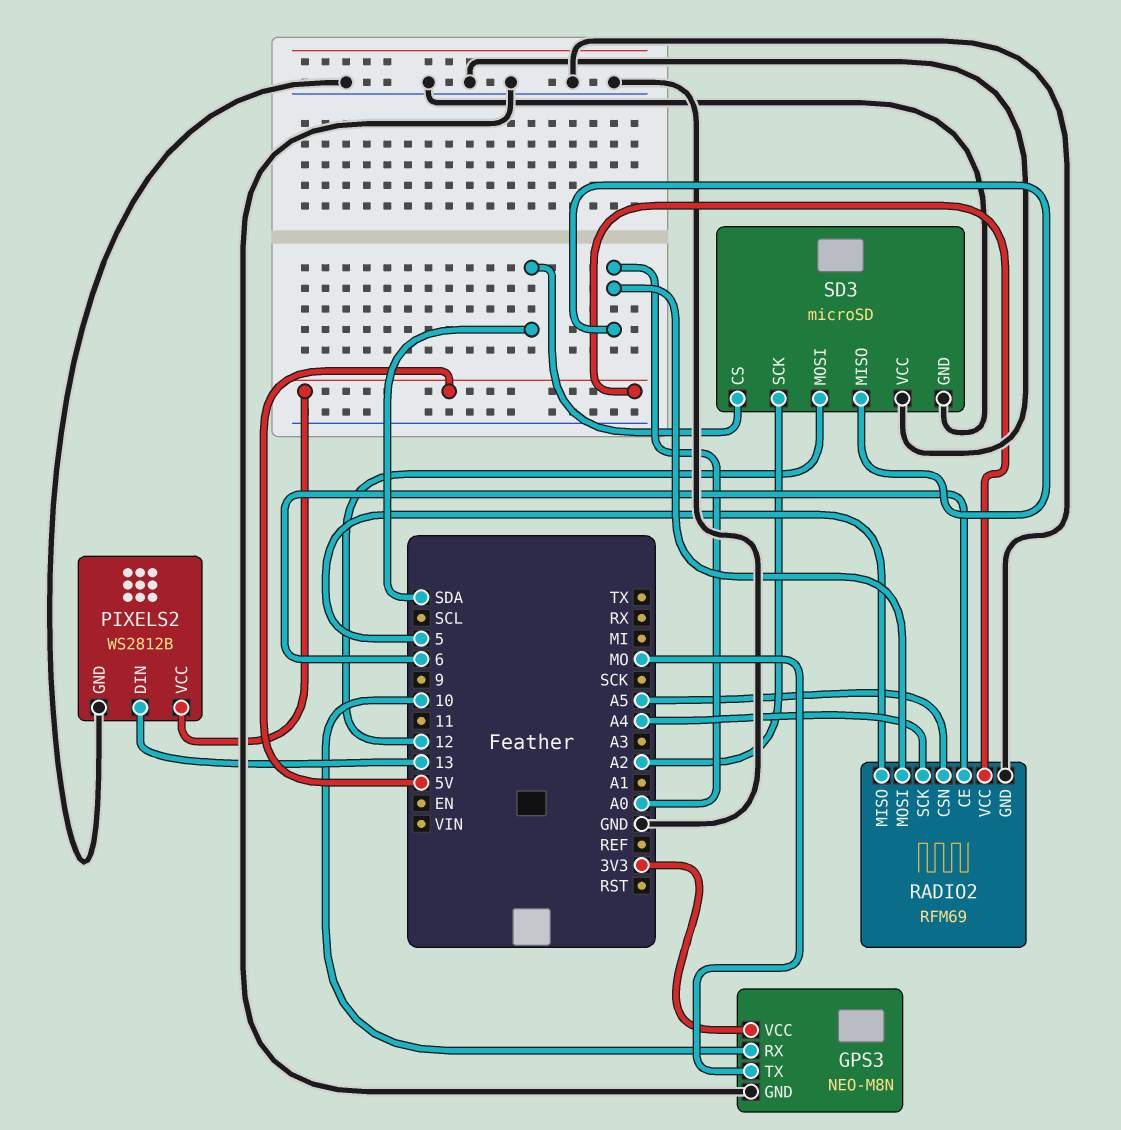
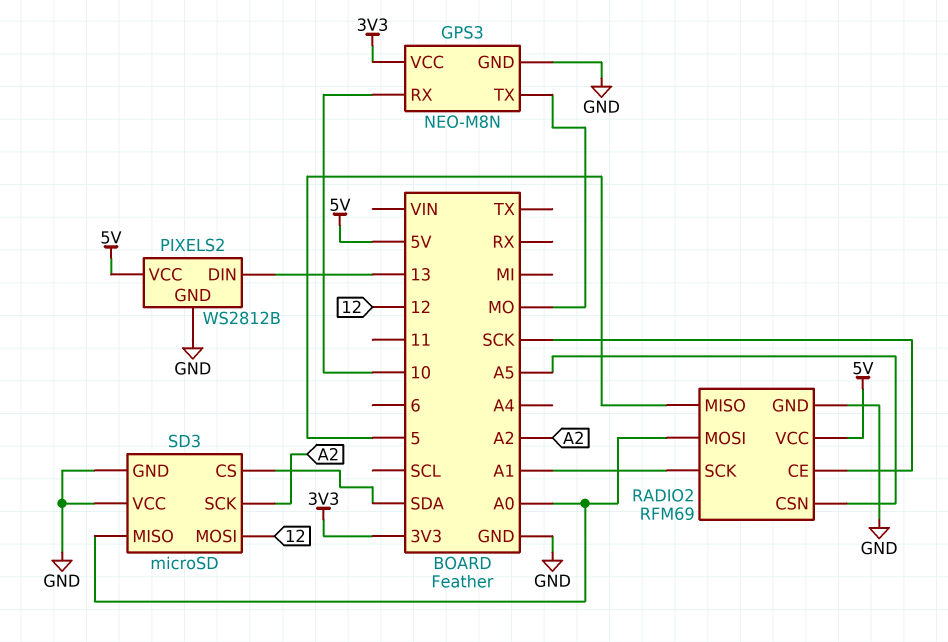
RADIO2 pin CE: 6 -> SCK
RADIO2 pin SCK: A4 -> A1

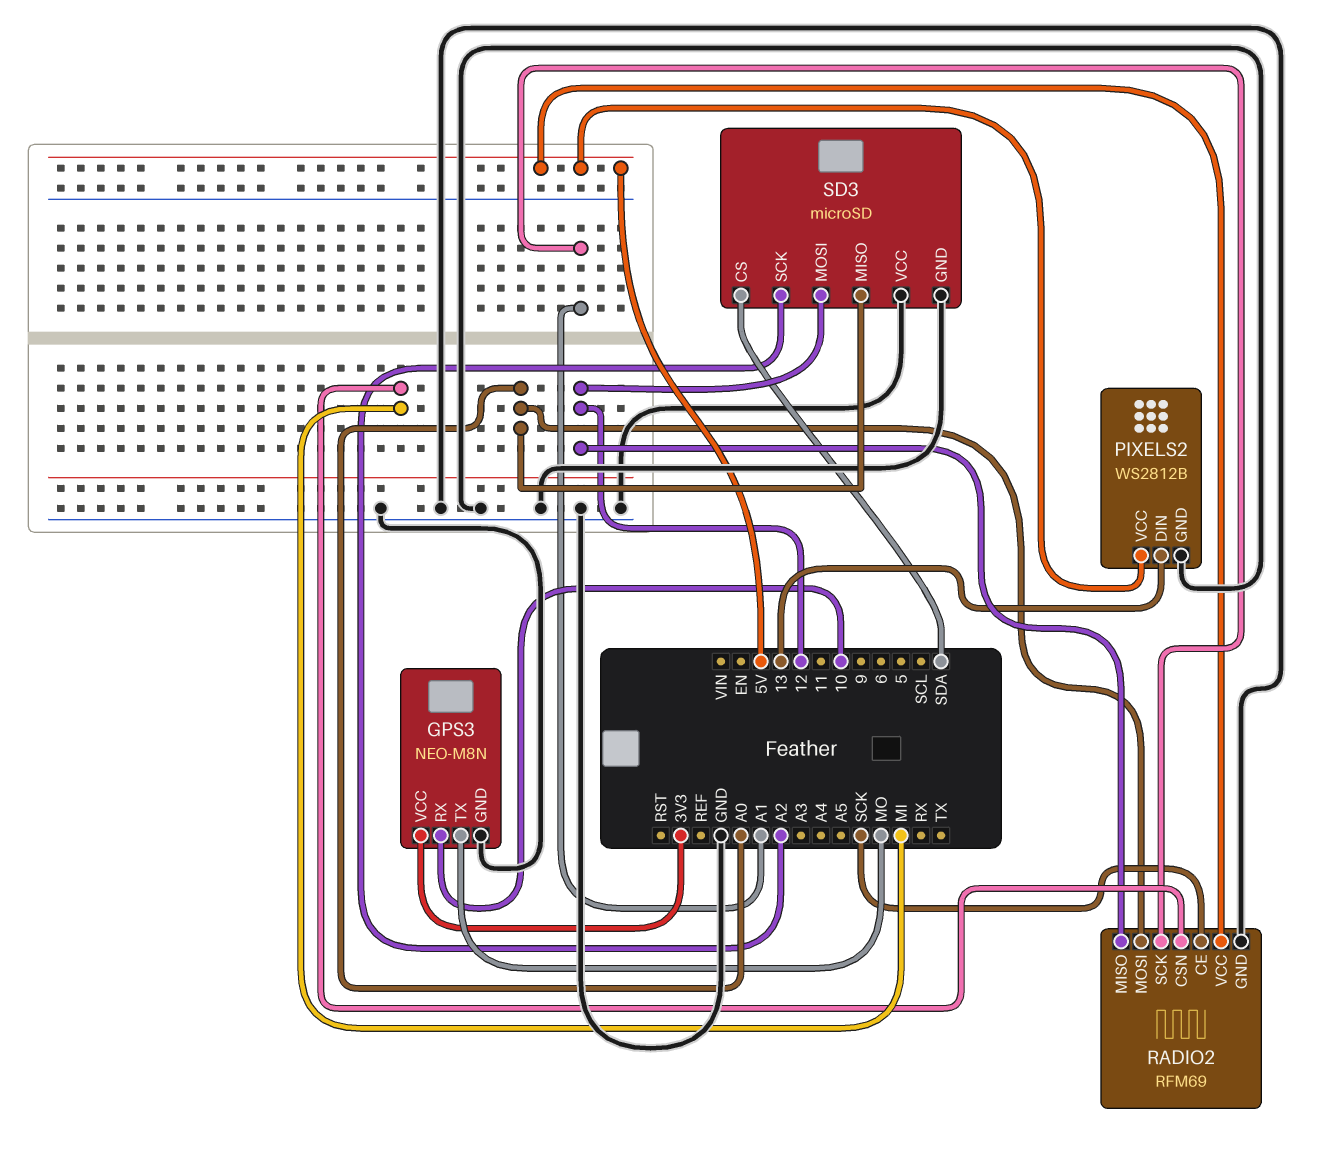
RADIO2 pin CSN: A5 -> MI
RADIO2 pin MISO: 5 -> 12

